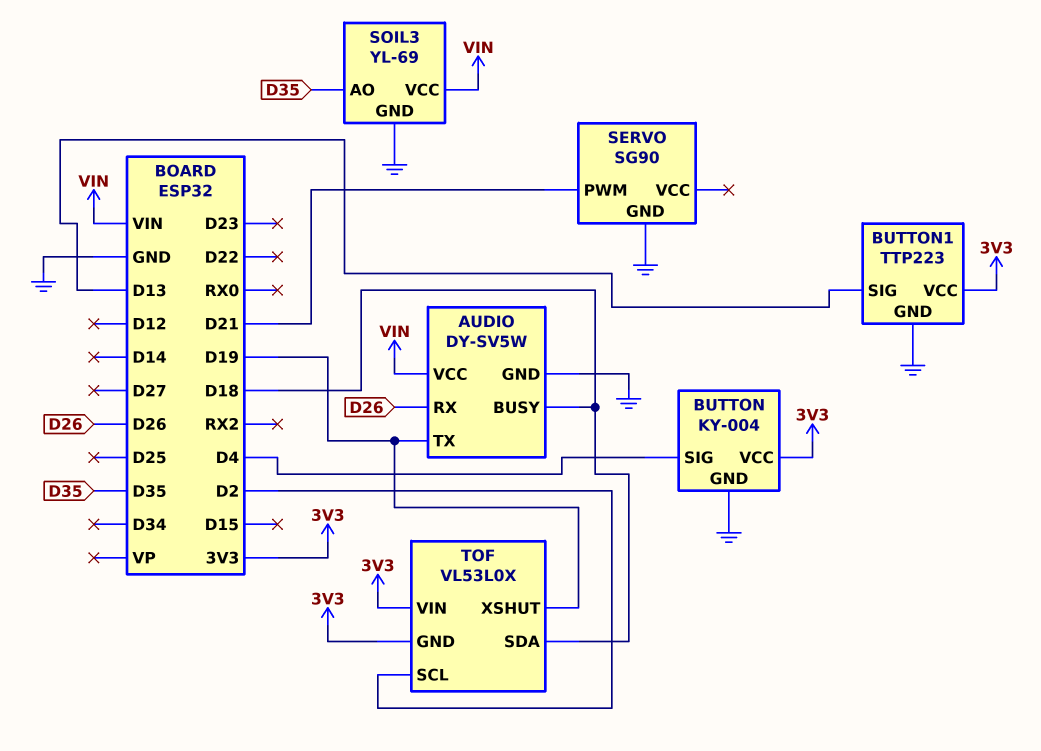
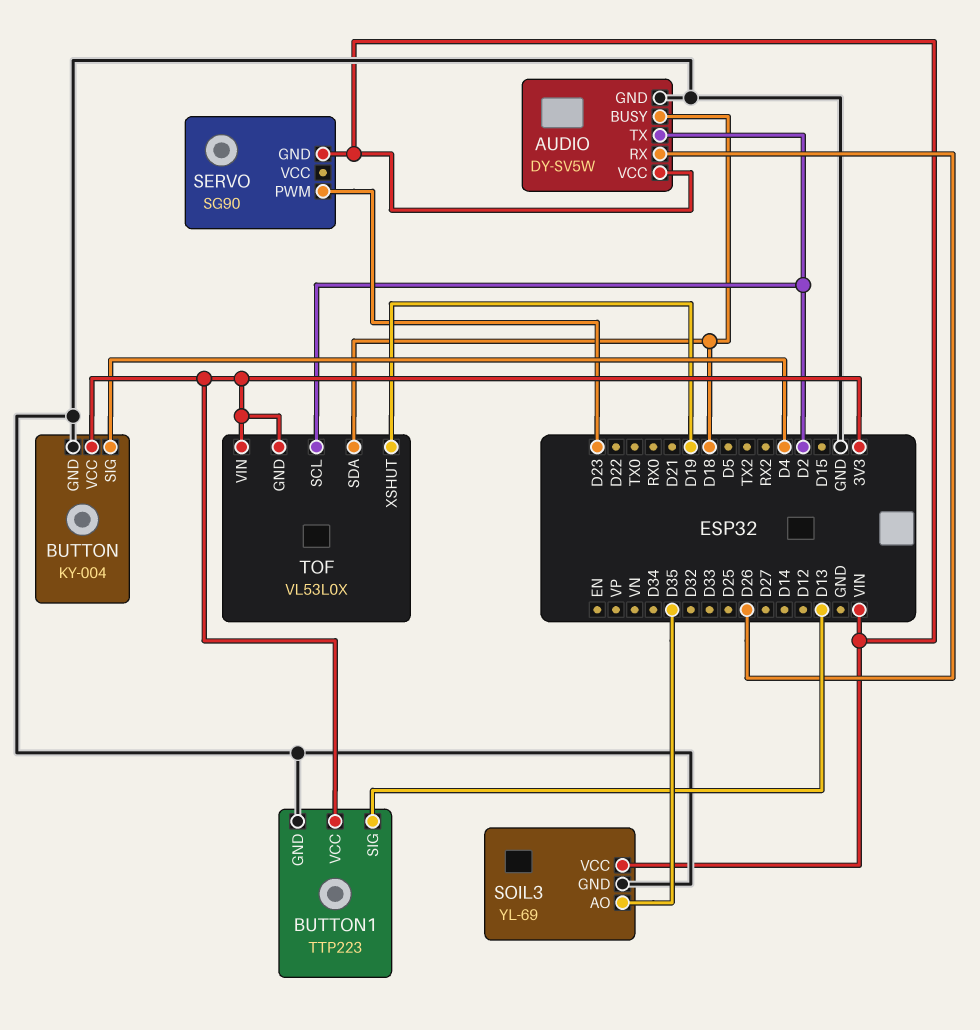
AUDIO pin TX: D19 -> D2
SERVO pin GND: GND -> VIN
SERVO pin PWM: D21 -> D23

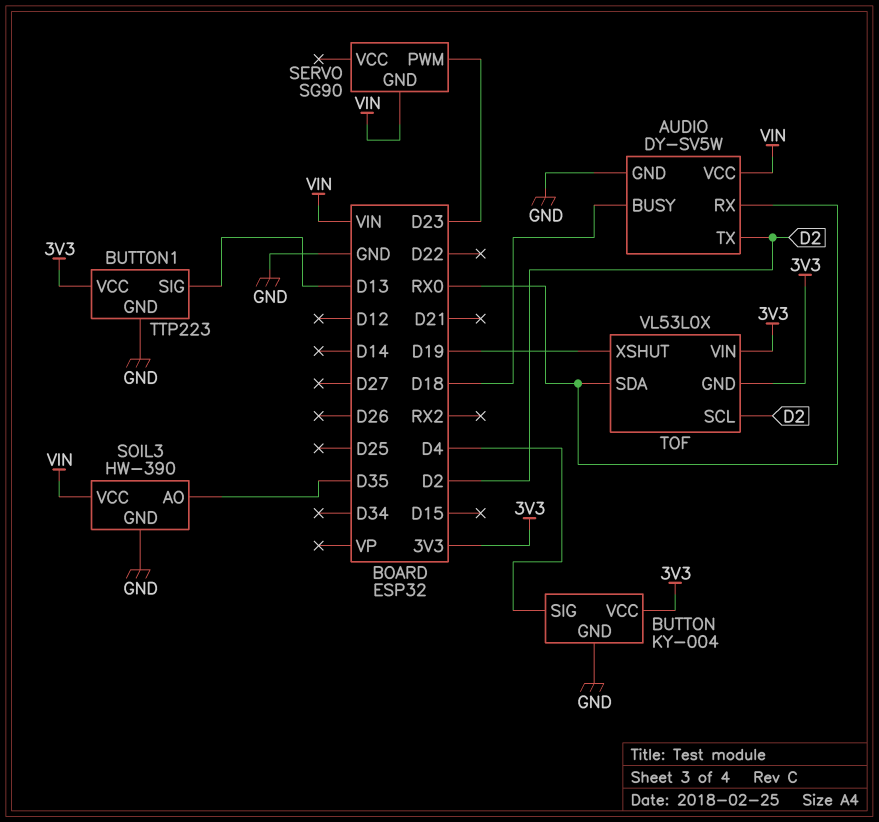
AUDIO pin RX: D26 -> RX0
SOIL3: YL-69 -> HW-390
TOF pin SDA: D18 -> RX0

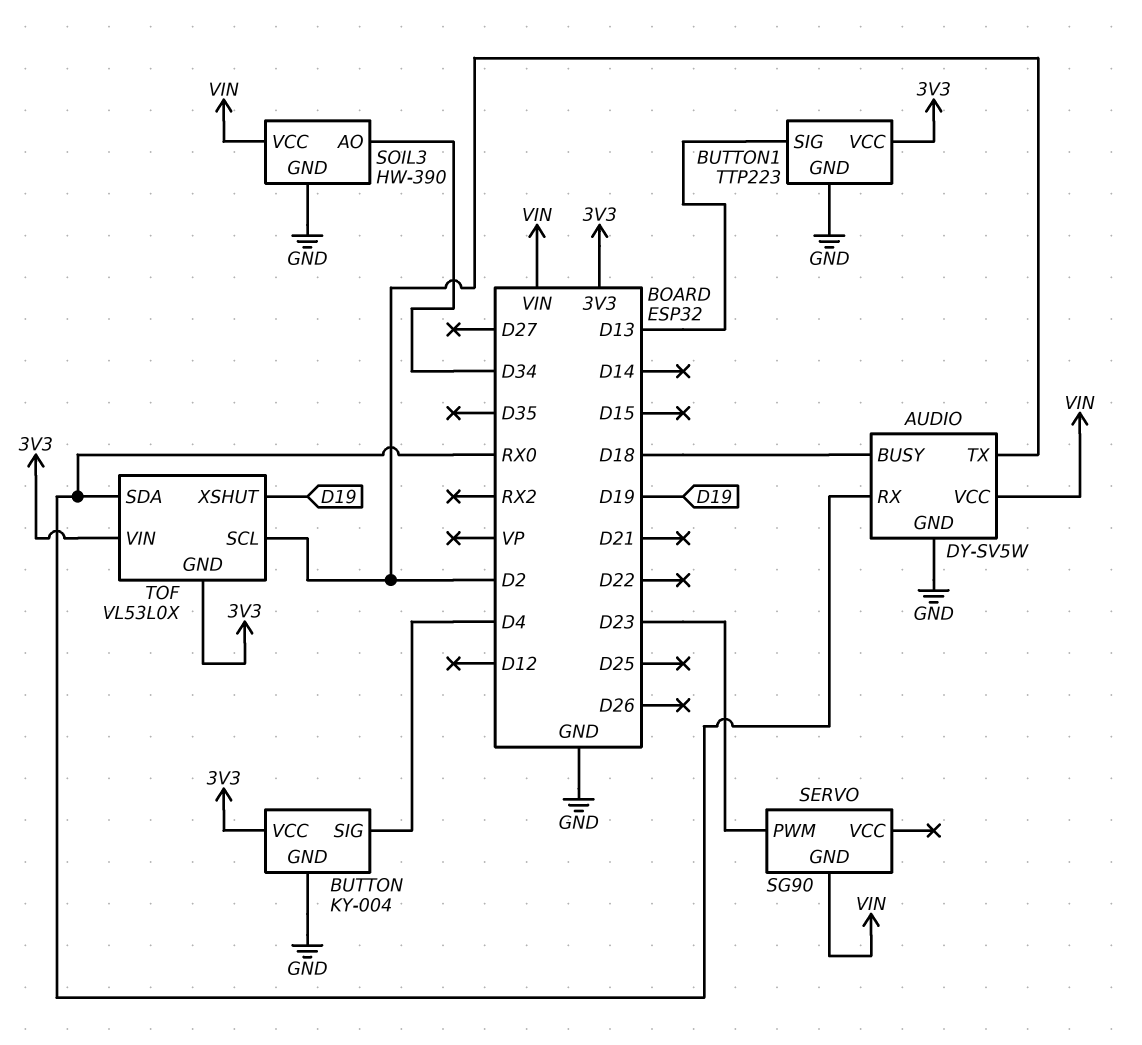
SOIL3 pin AO: D35 -> D34

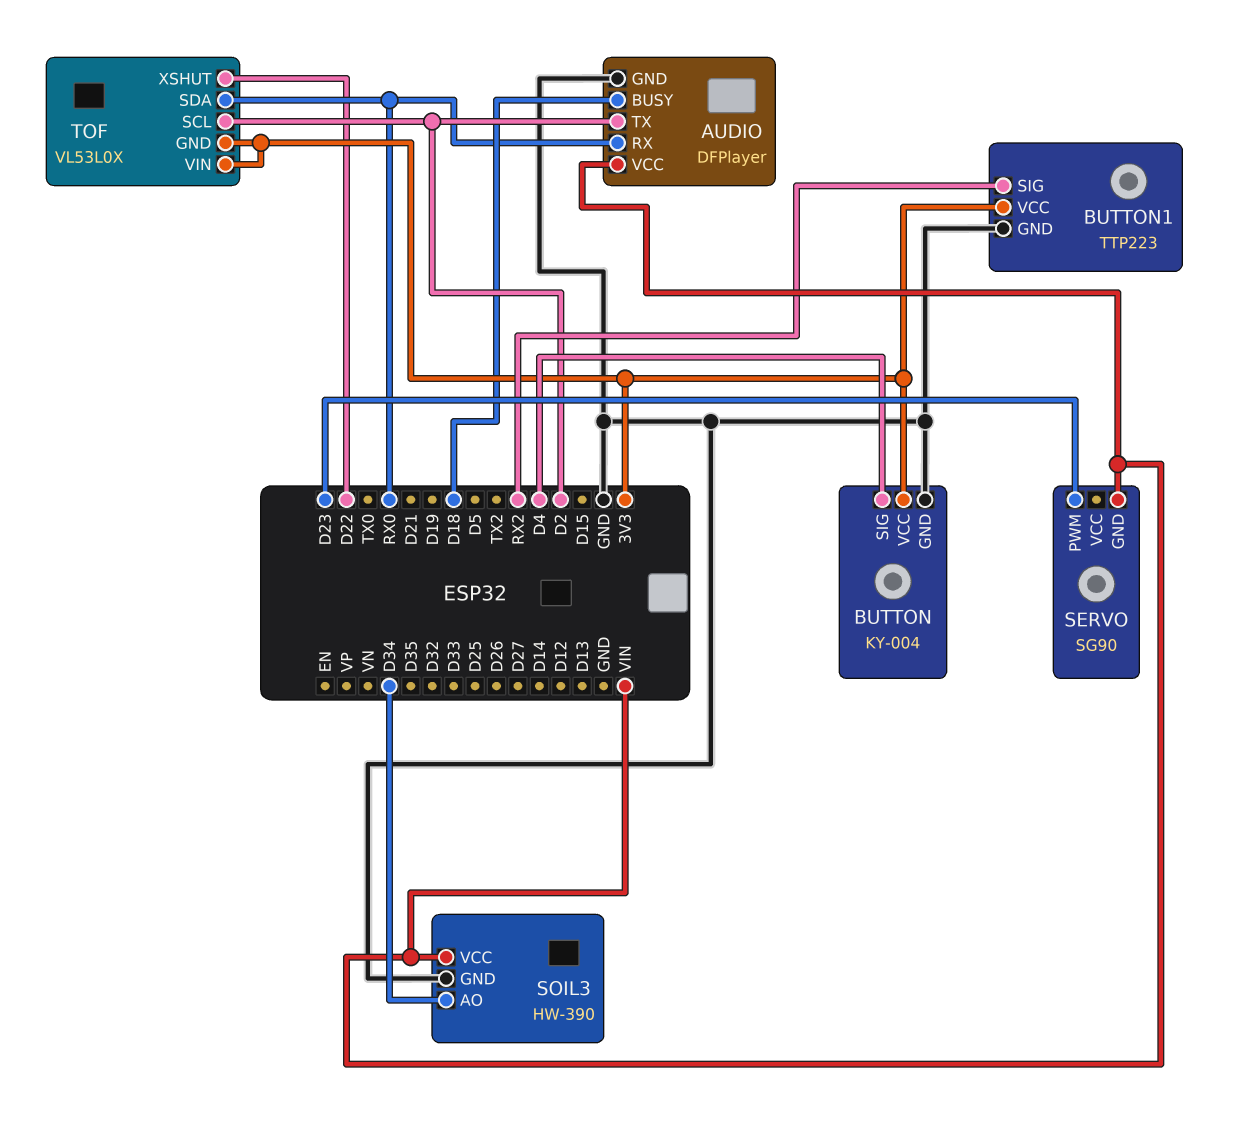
AUDIO: DY-SV5W -> DFPlayer
BUTTON1 pin SIG: D13 -> RX2
TOF pin XSHUT: D19 -> D22

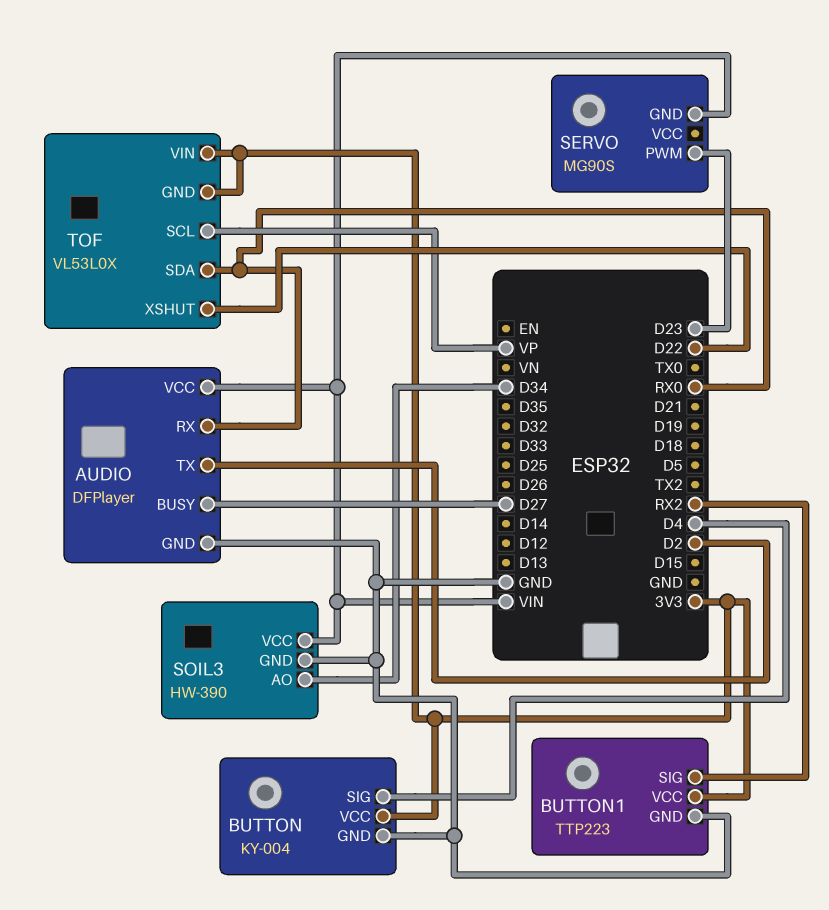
AUDIO pin BUSY: D18 -> D27
SERVO: SG90 -> MG90S
TOF pin SCL: D2 -> VP

